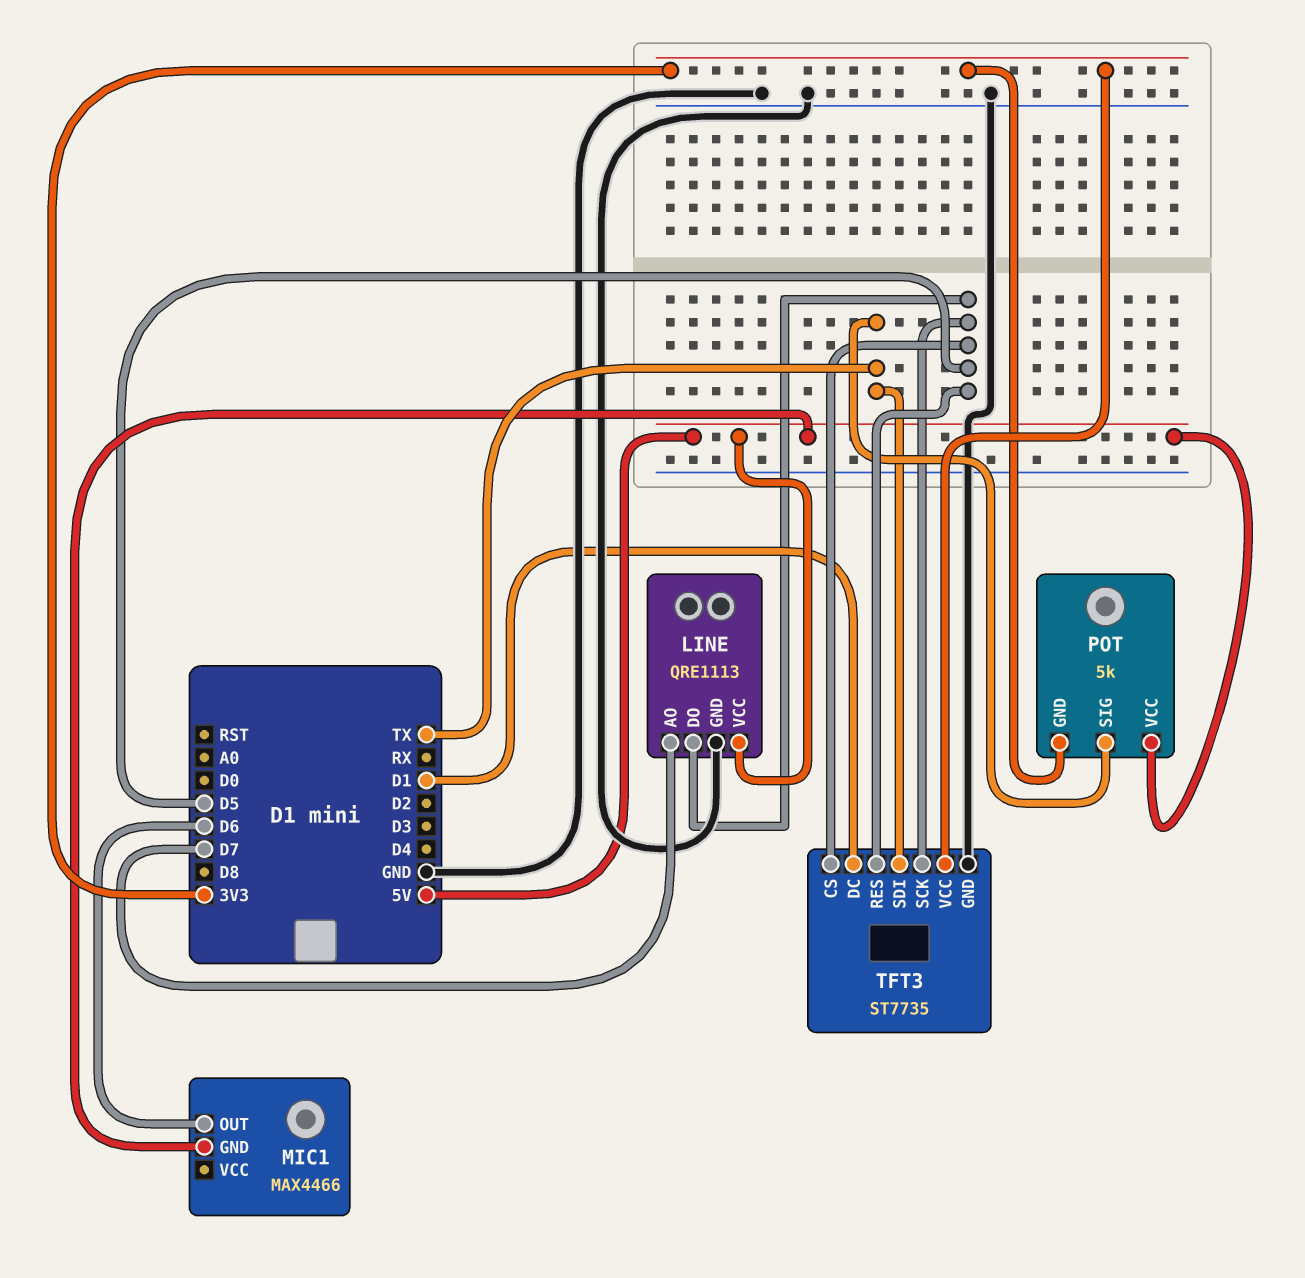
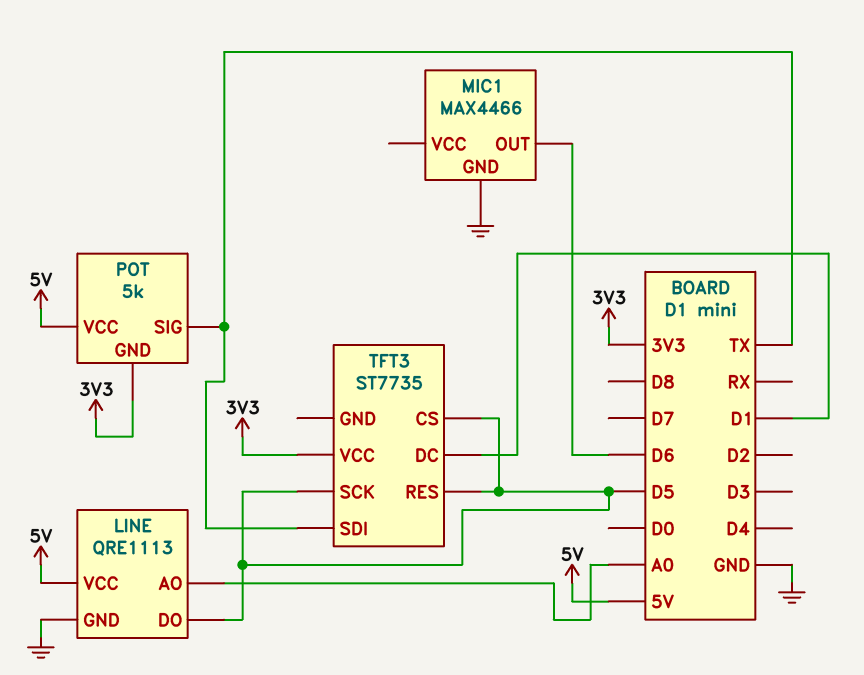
LINE pin AO: D7 -> A0
MIC1 pin GND: 5V -> GND
TFT3 pin GND: GND -> none

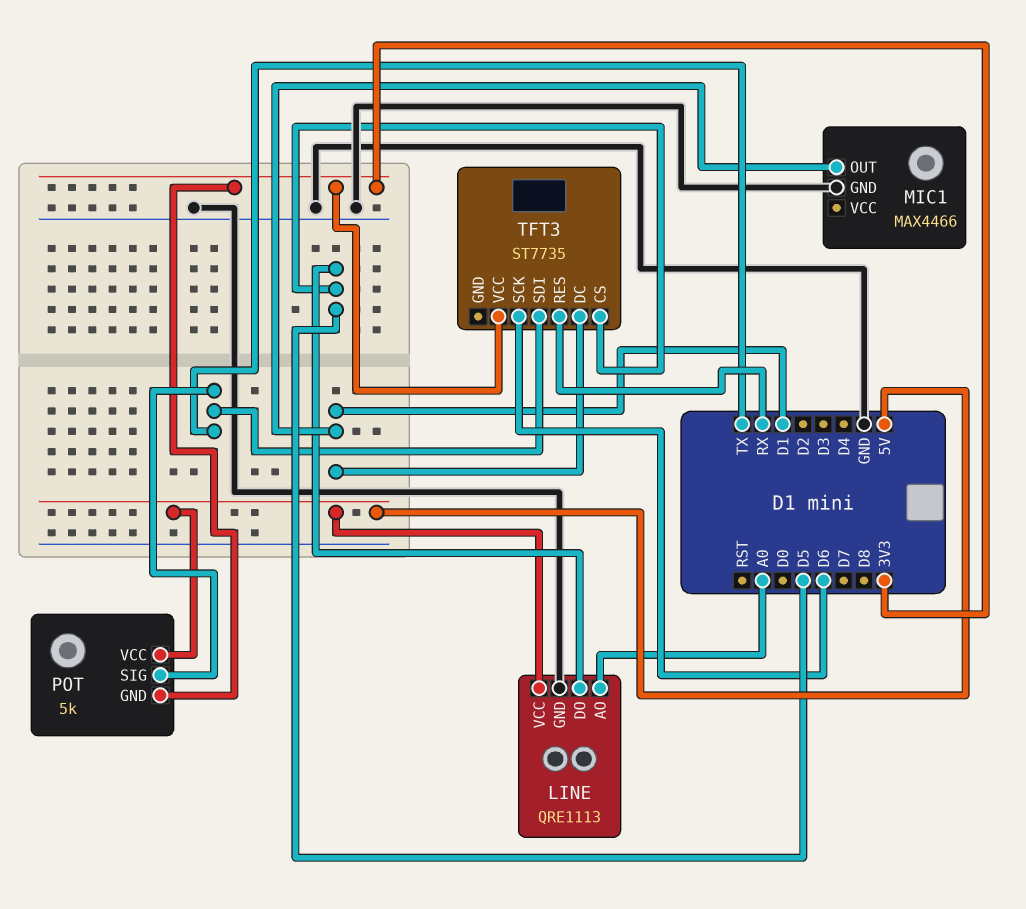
MIC1 pin OUT: D6 -> D1
TFT3 pin RES: D5 -> RX
TFT3 pin SCK: D5 -> D6

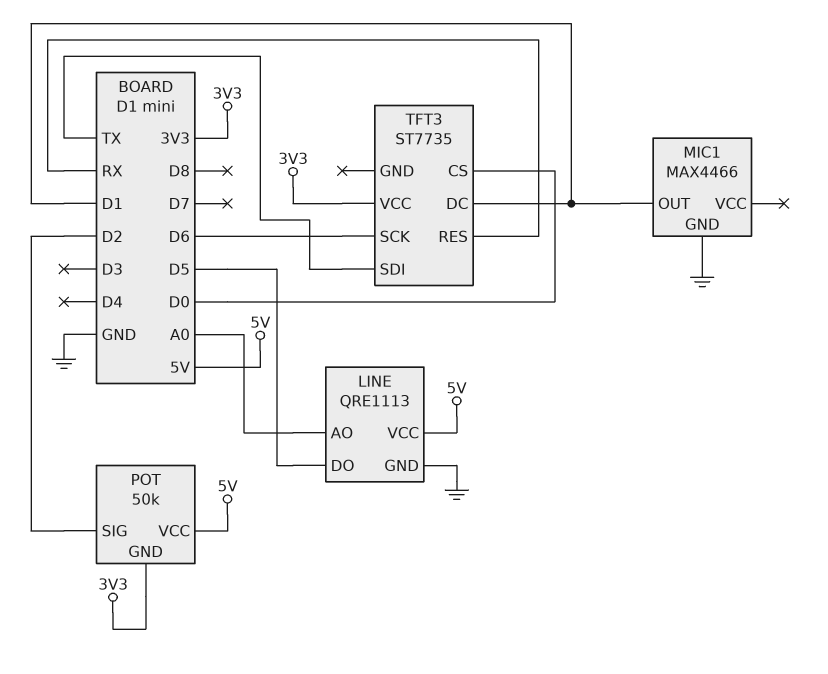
POT: 5k -> 50k
POT pin SIG: TX -> D2
TFT3 pin CS: D5 -> D0

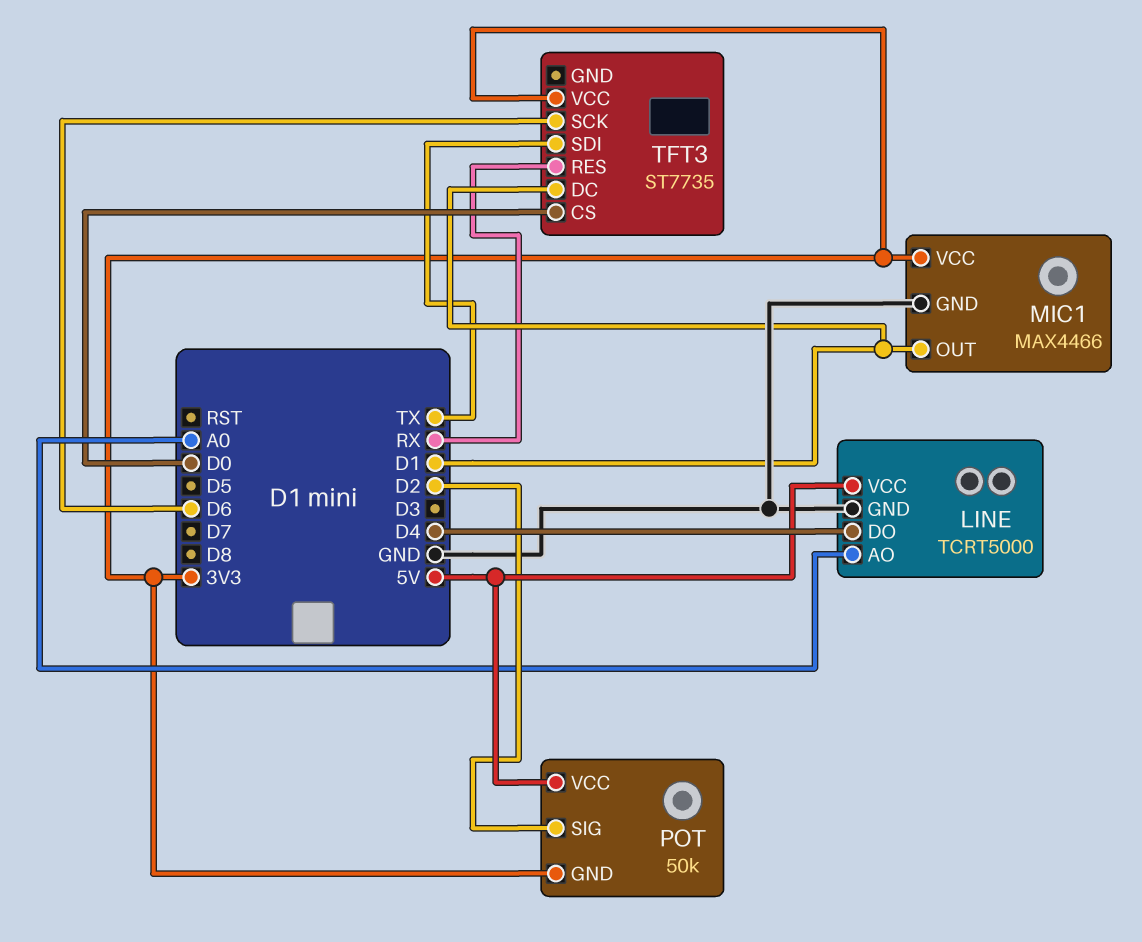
LINE: QRE1113 -> TCRT5000
LINE pin DO: D5 -> D4
MIC1 pin VCC: none -> 3V3

